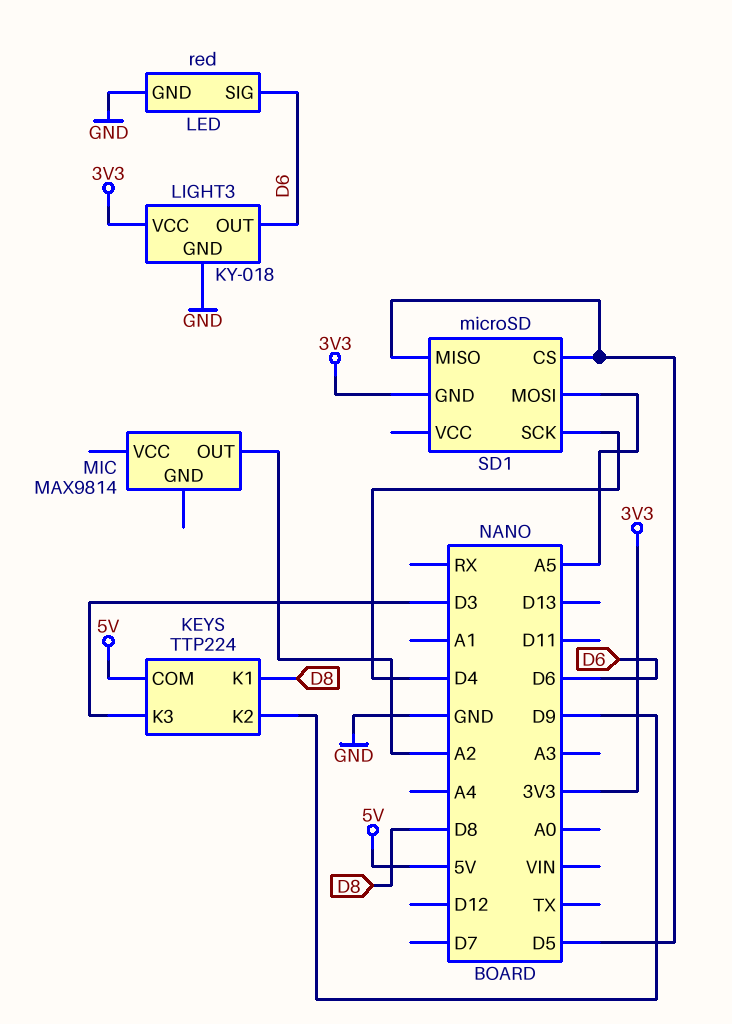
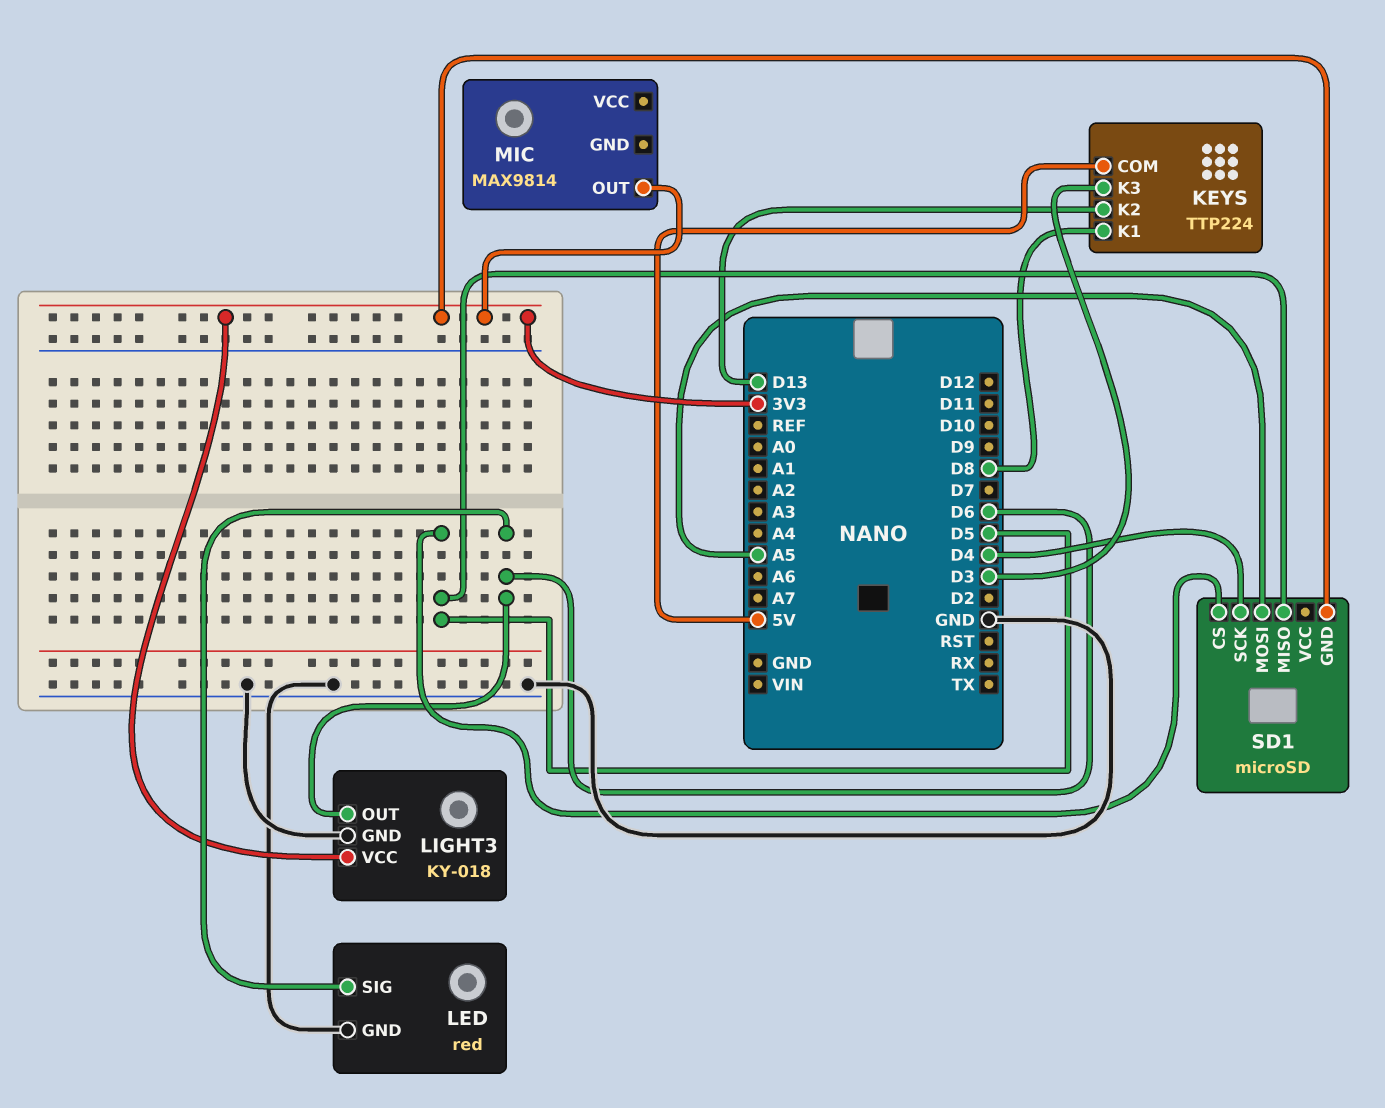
KEYS pin K2: D9 -> D13
MIC pin OUT: A2 -> 3V3

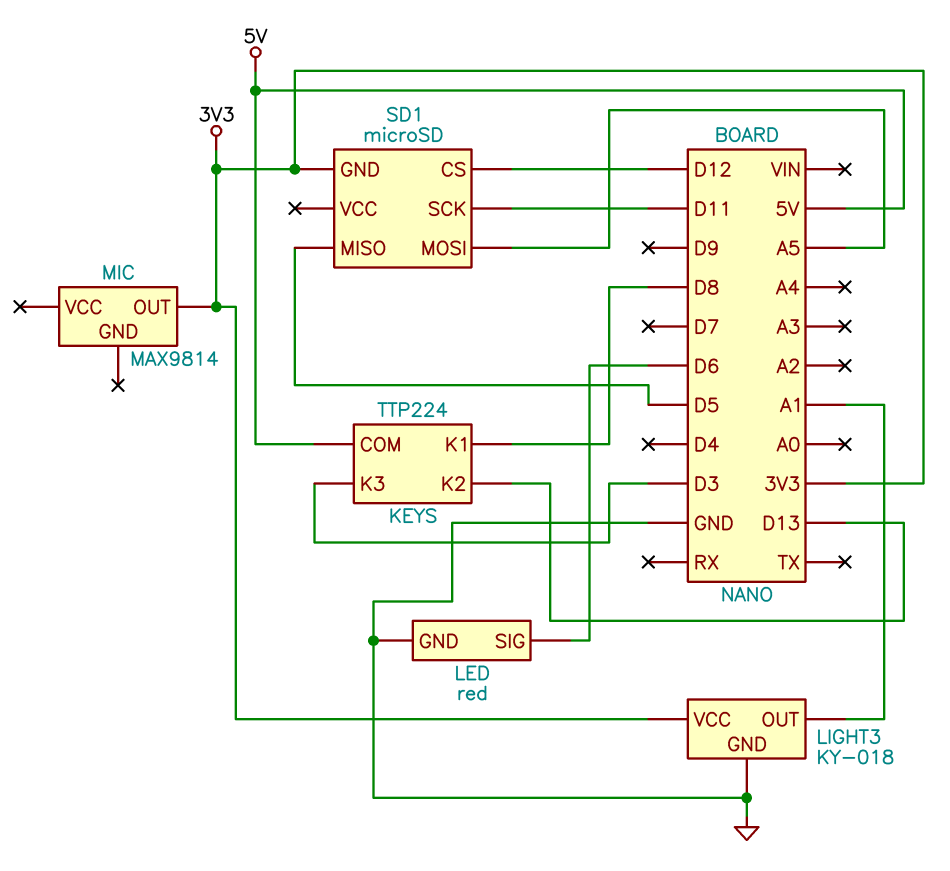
LIGHT3 pin OUT: D6 -> A1
SD1 pin CS: D5 -> D12
SD1 pin SCK: D4 -> D11

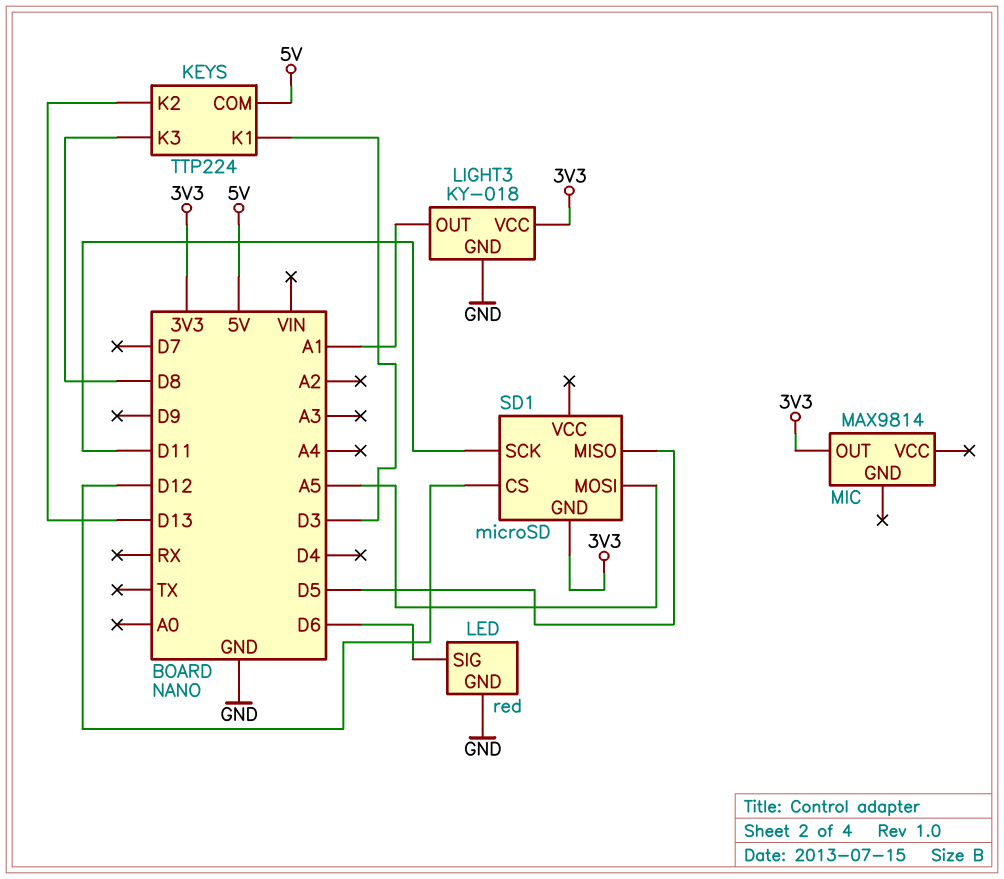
KEYS pin K1: D8 -> D3
KEYS pin K3: D3 -> D8

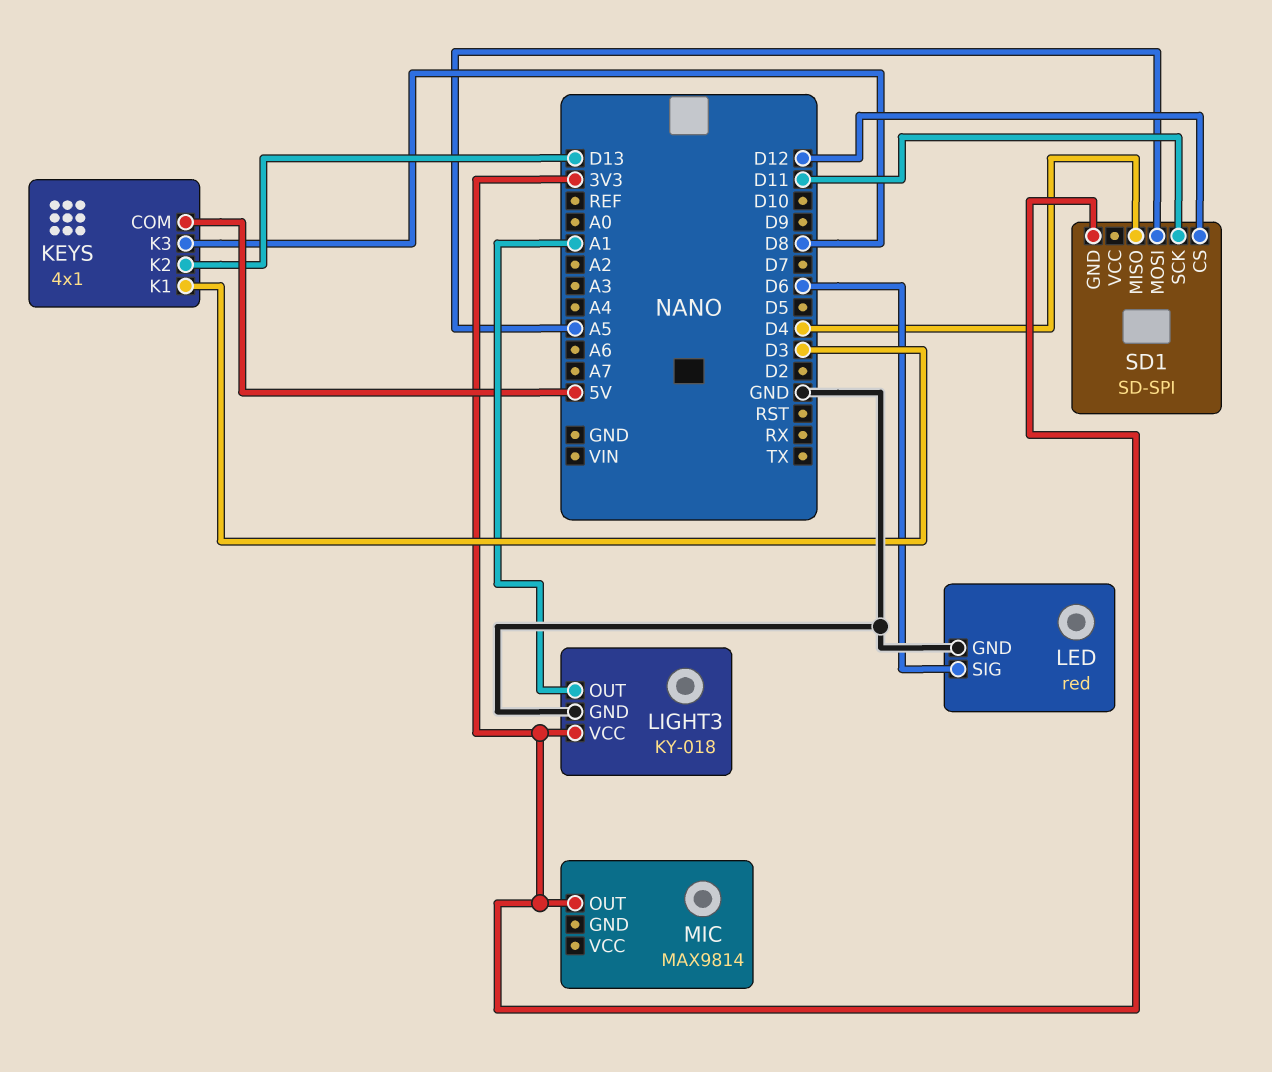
KEYS: TTP224 -> 4x1
SD1: microSD -> SD-SPI
SD1 pin MISO: D5 -> D4

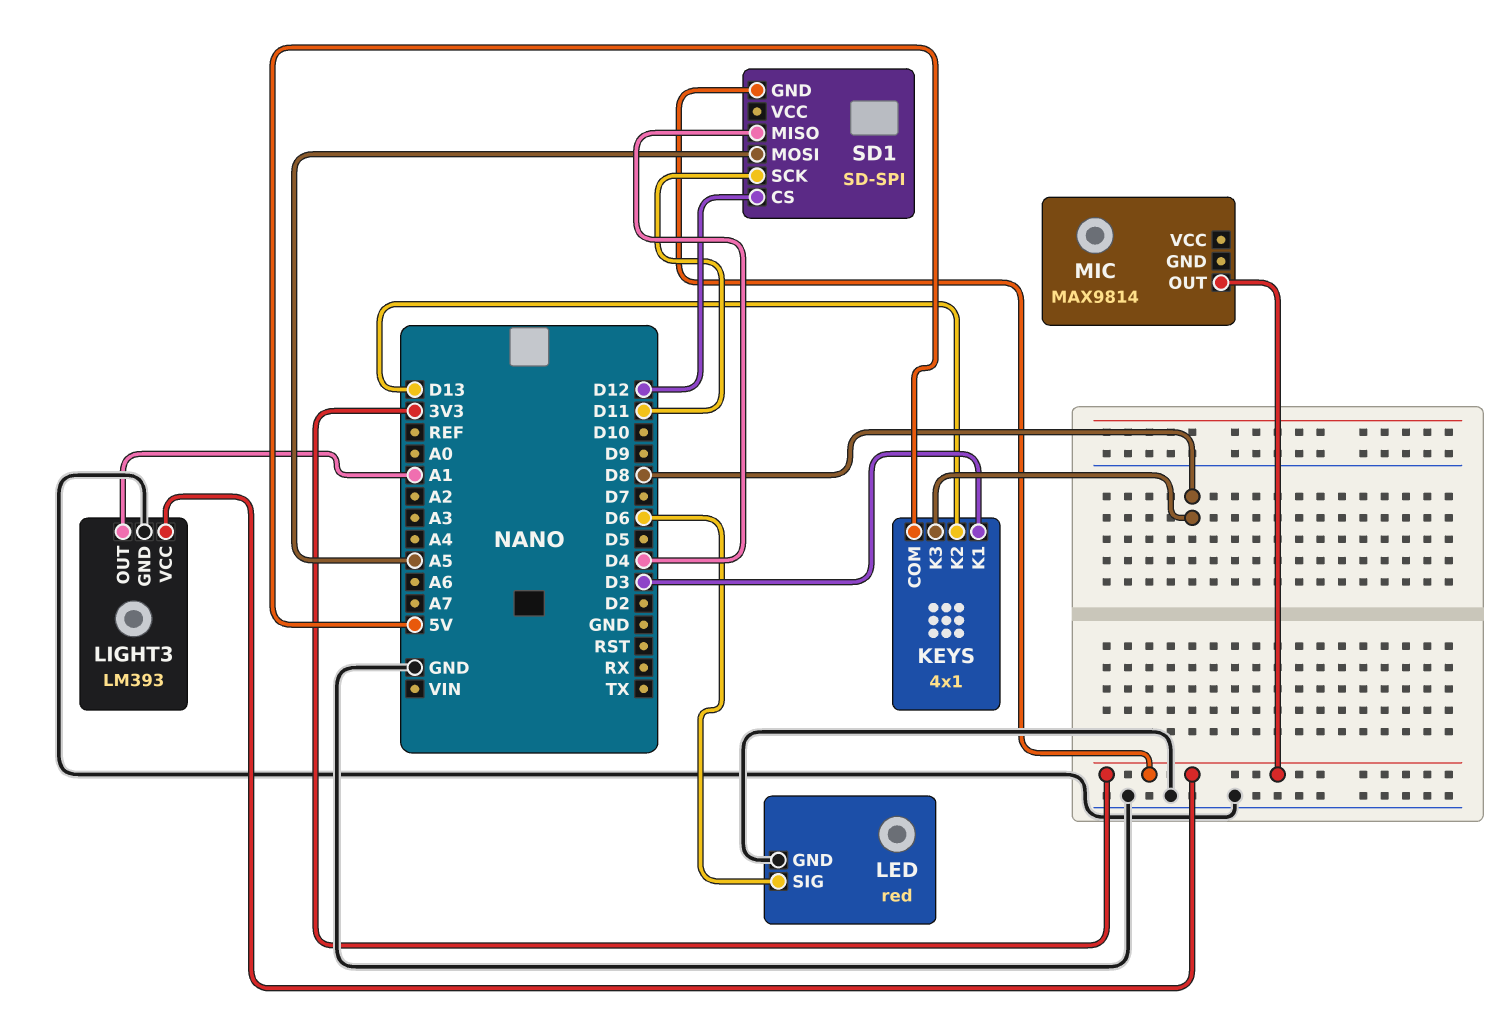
LIGHT3: KY-018 -> LM393

